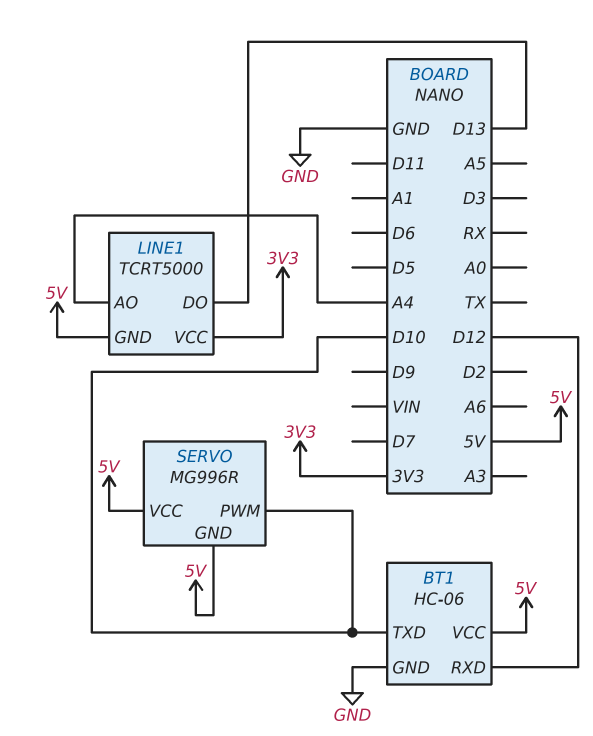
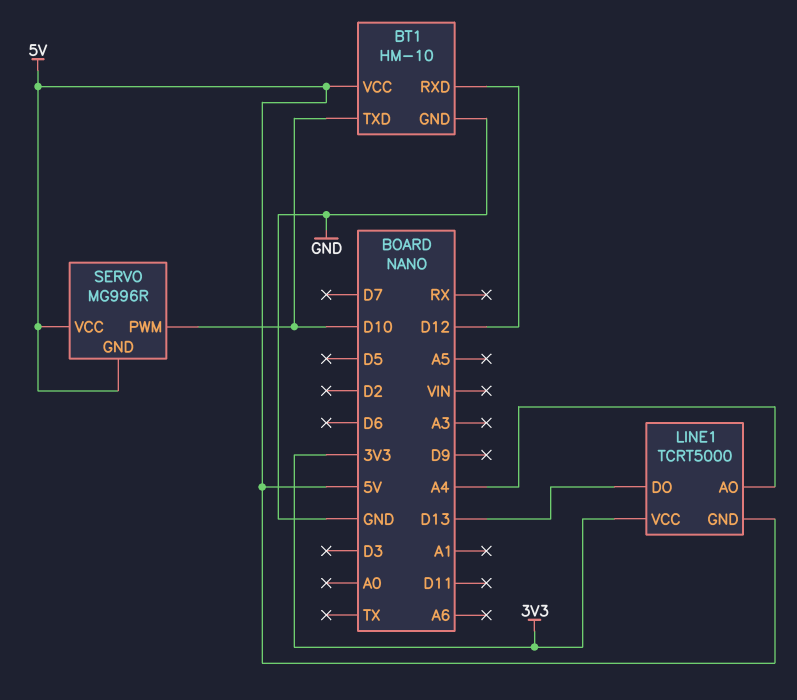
BT1: HC-06 -> HM-10

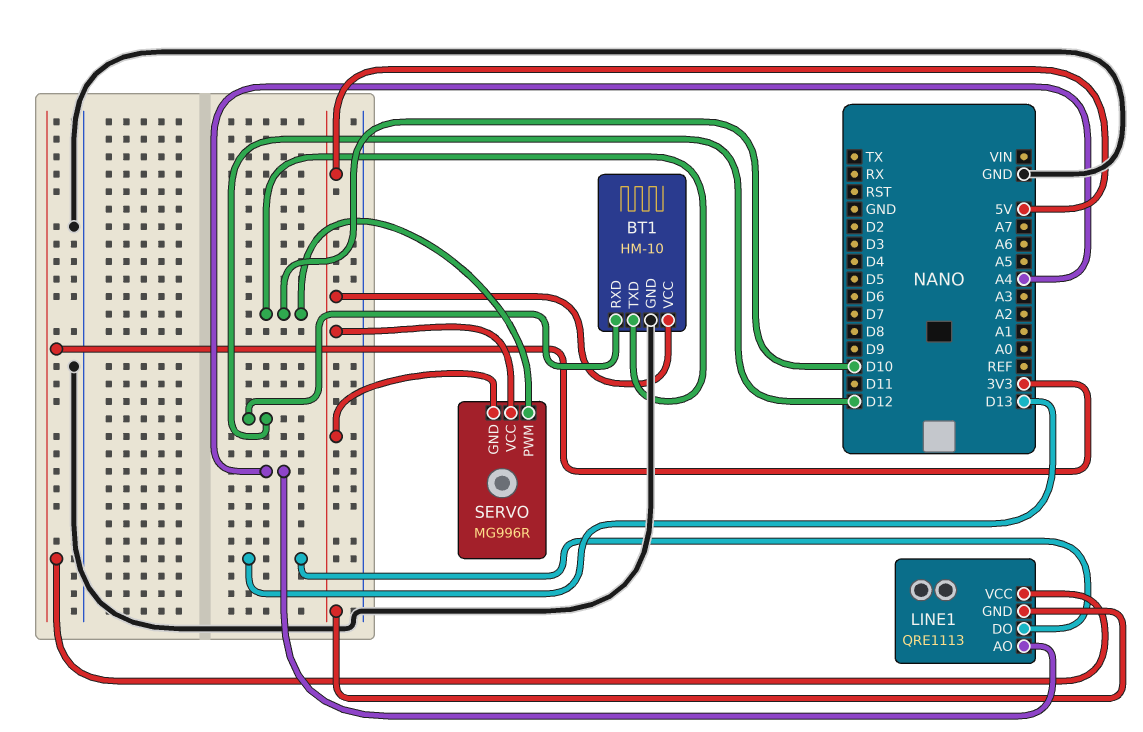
LINE1: TCRT5000 -> QRE1113

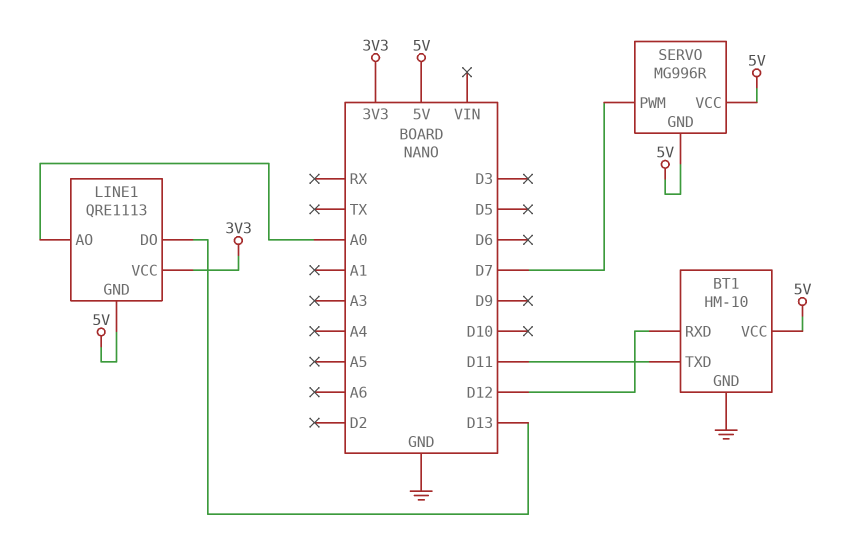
BT1 pin TXD: D10 -> D11
LINE1 pin AO: A4 -> A0
SERVO pin PWM: D10 -> D7

